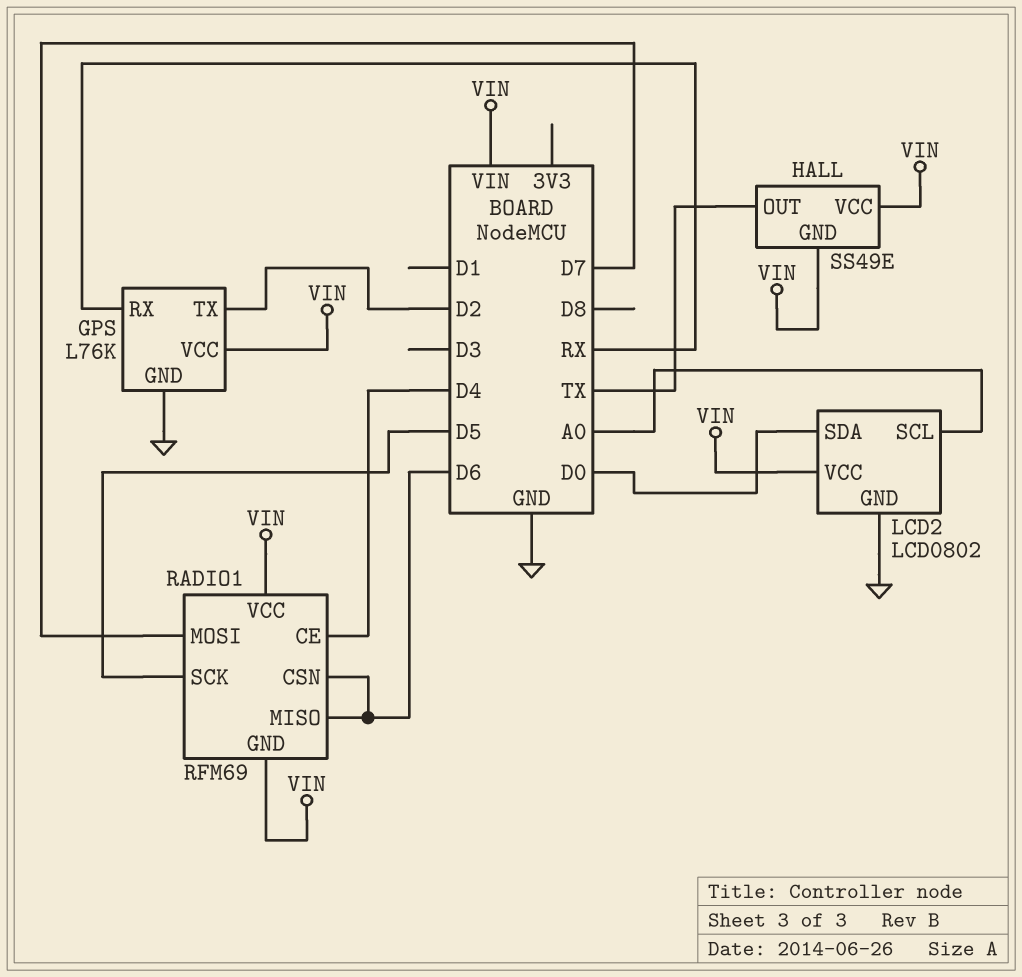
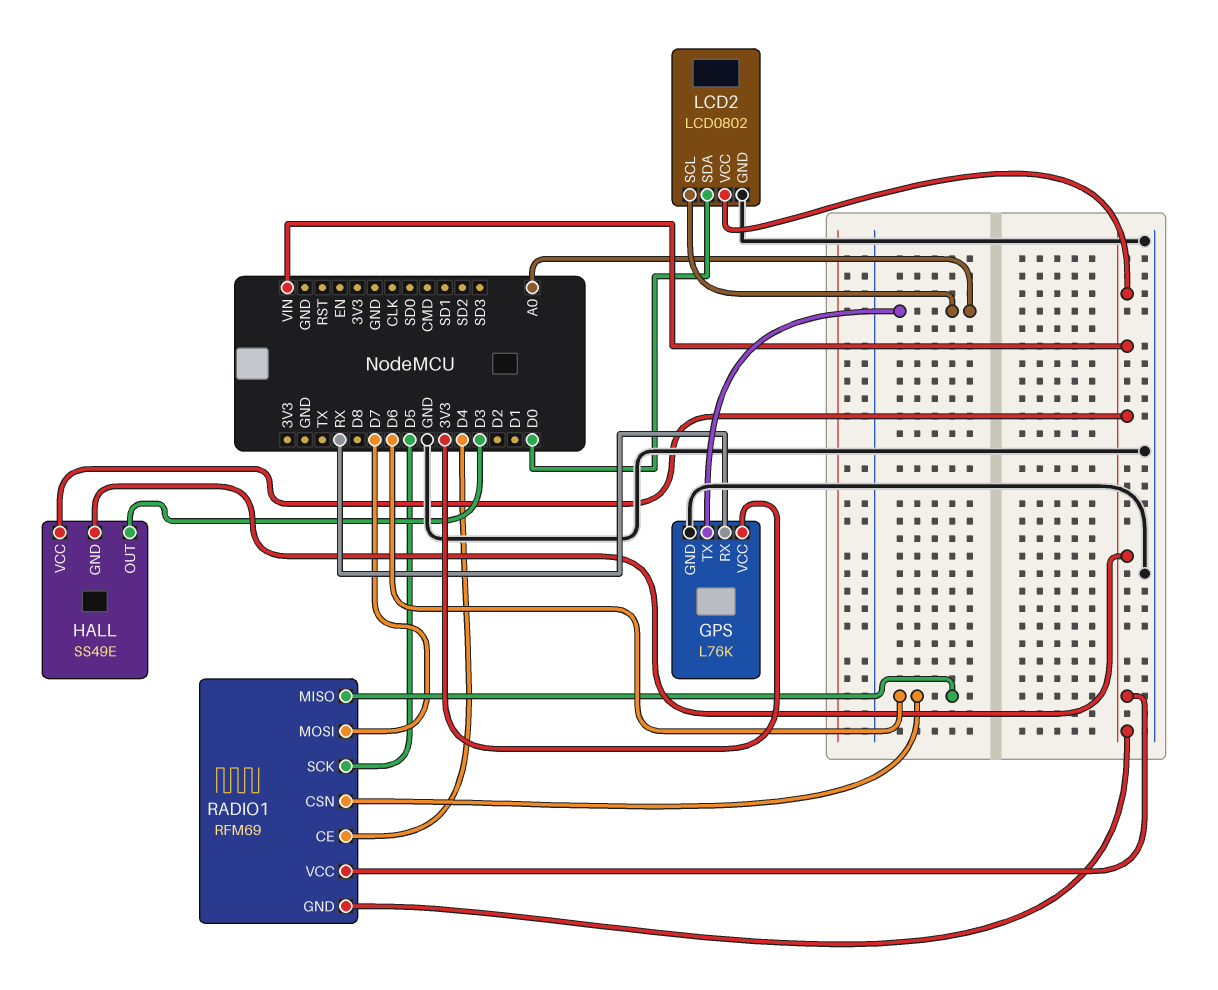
GPS pin TX: D2 -> A0
GPS pin VCC: VIN -> 3V3
HALL pin OUT: TX -> D3

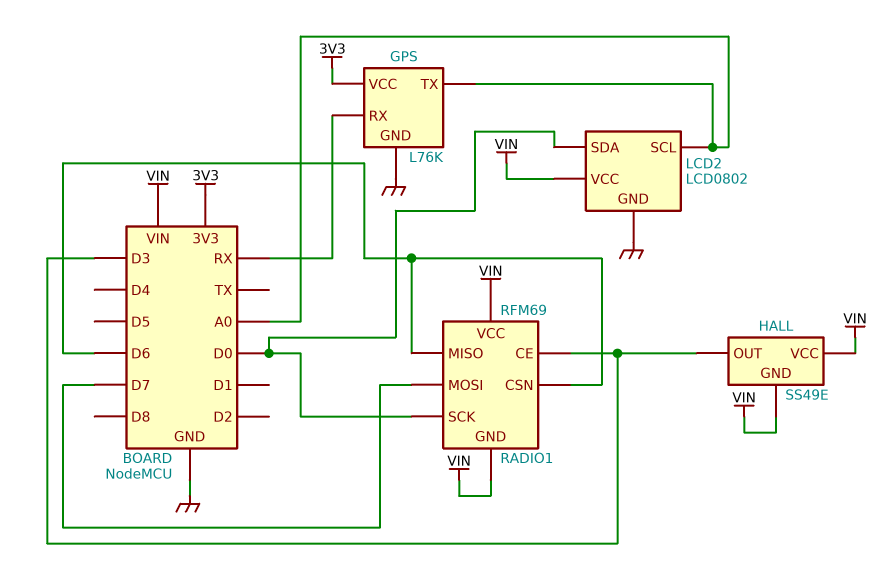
RADIO1 pin CE: D4 -> D3
RADIO1 pin SCK: D5 -> D0

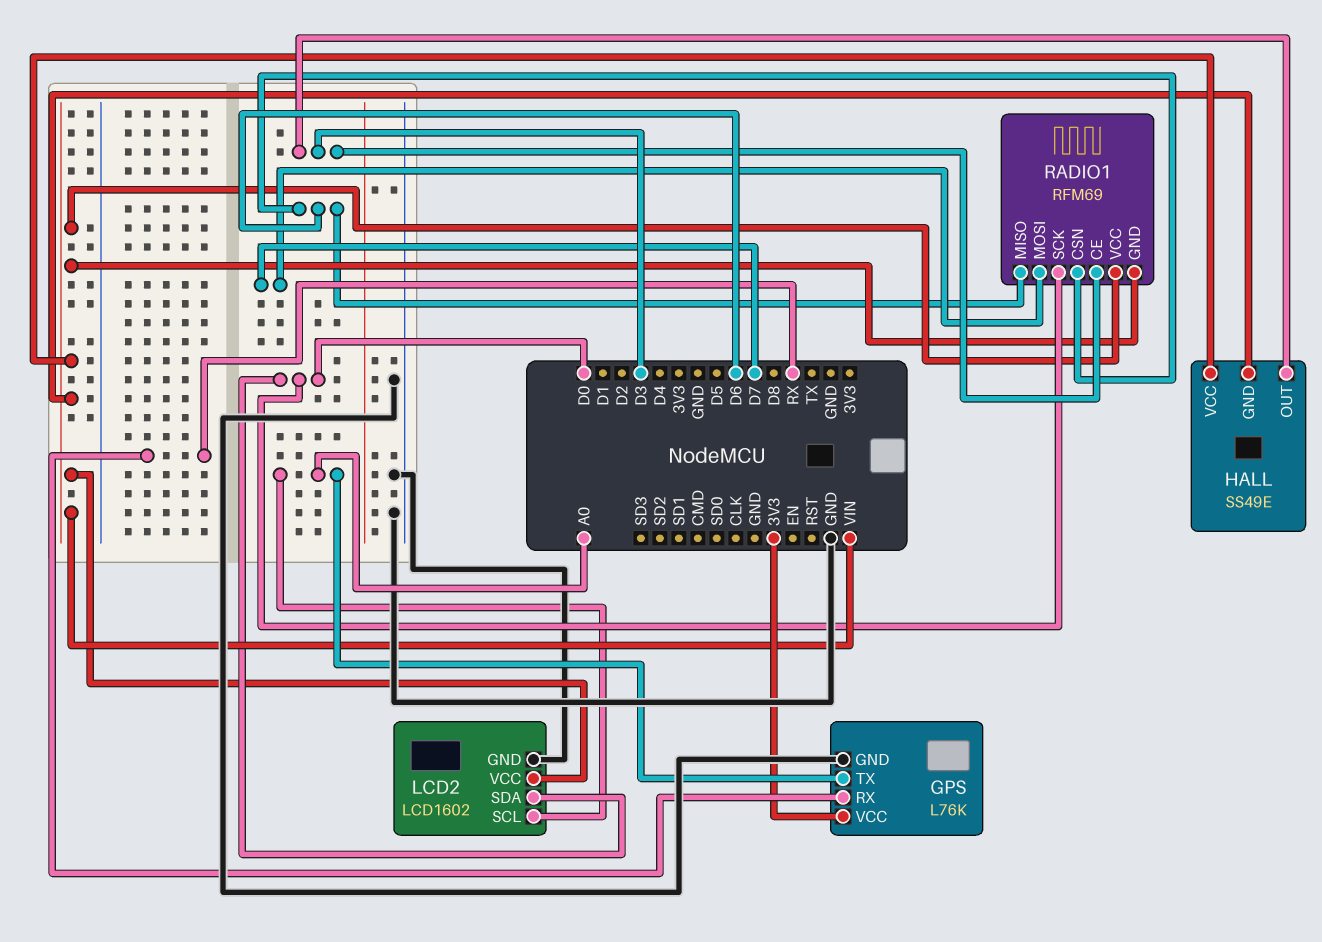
LCD2: LCD0802 -> LCD1602

